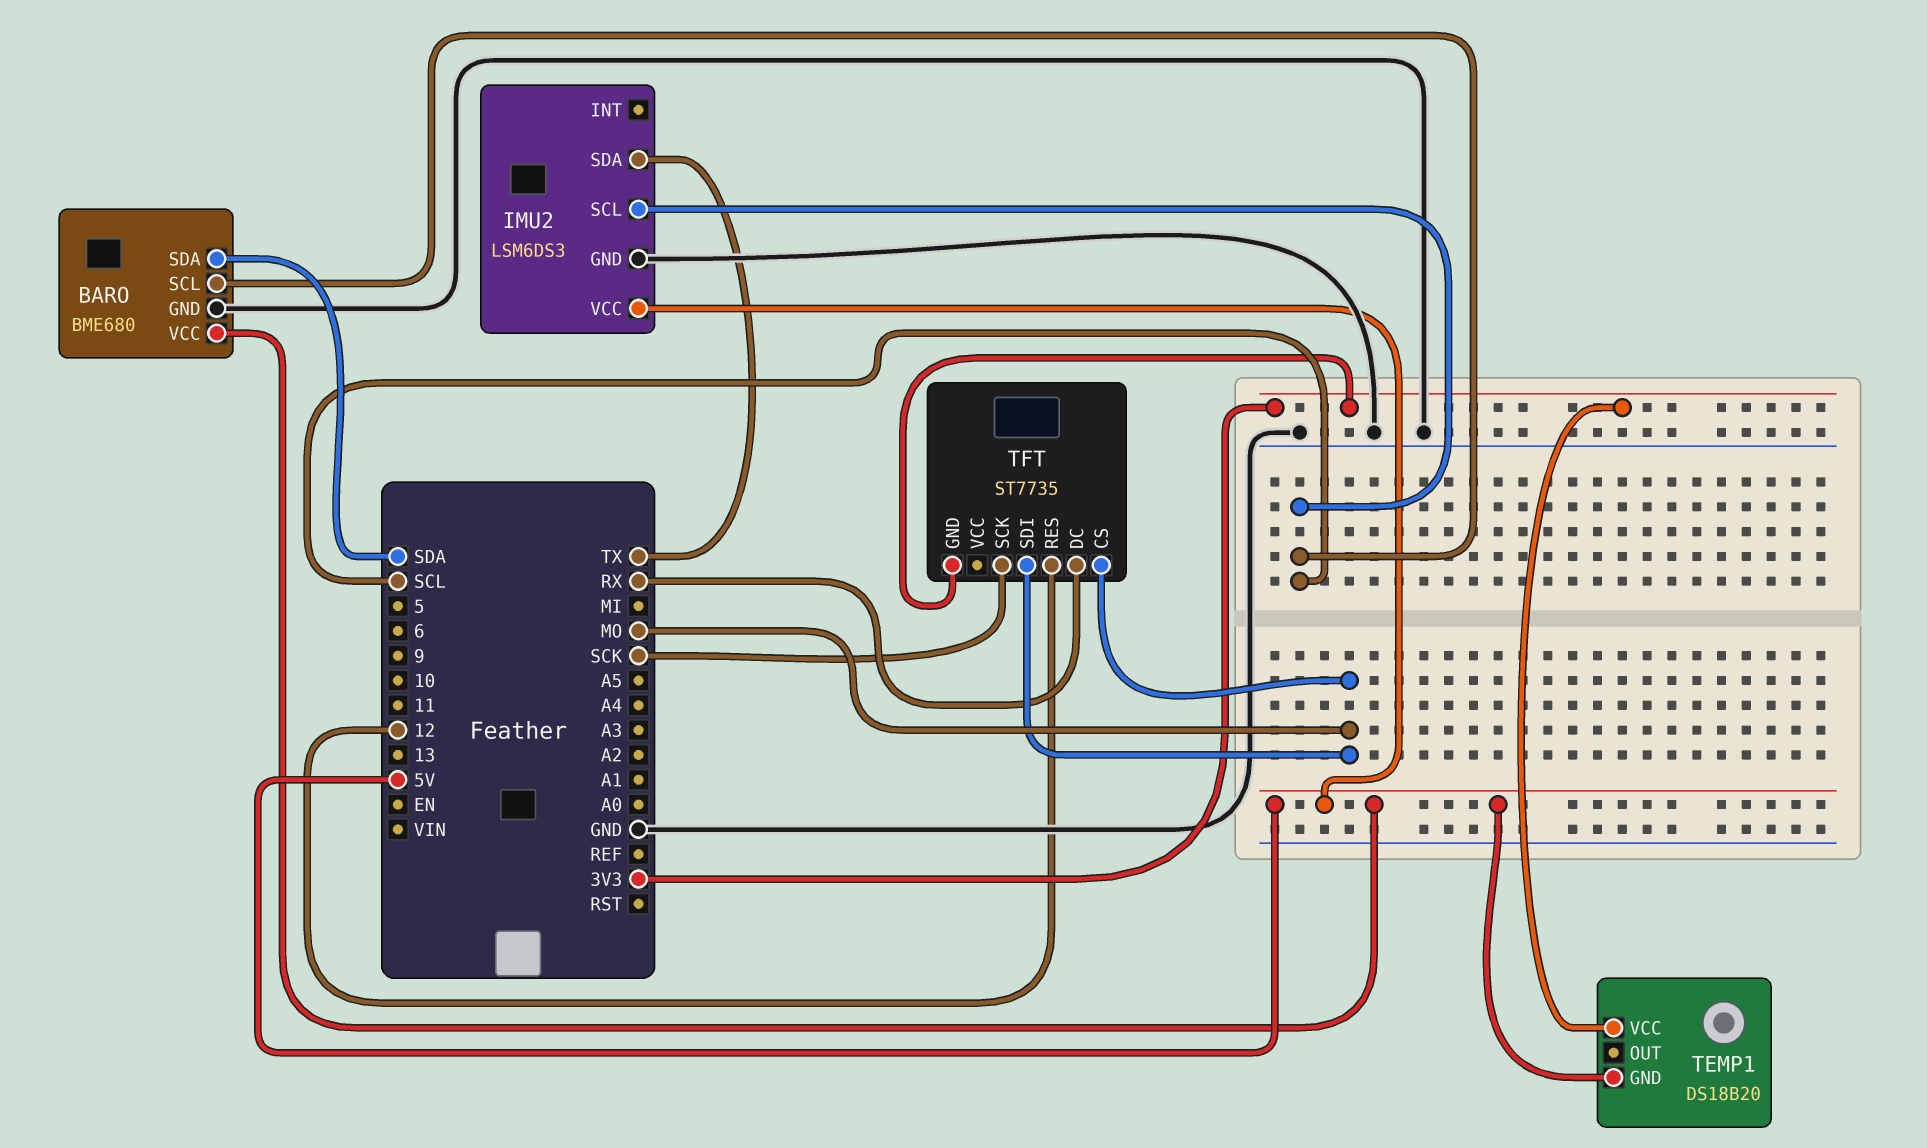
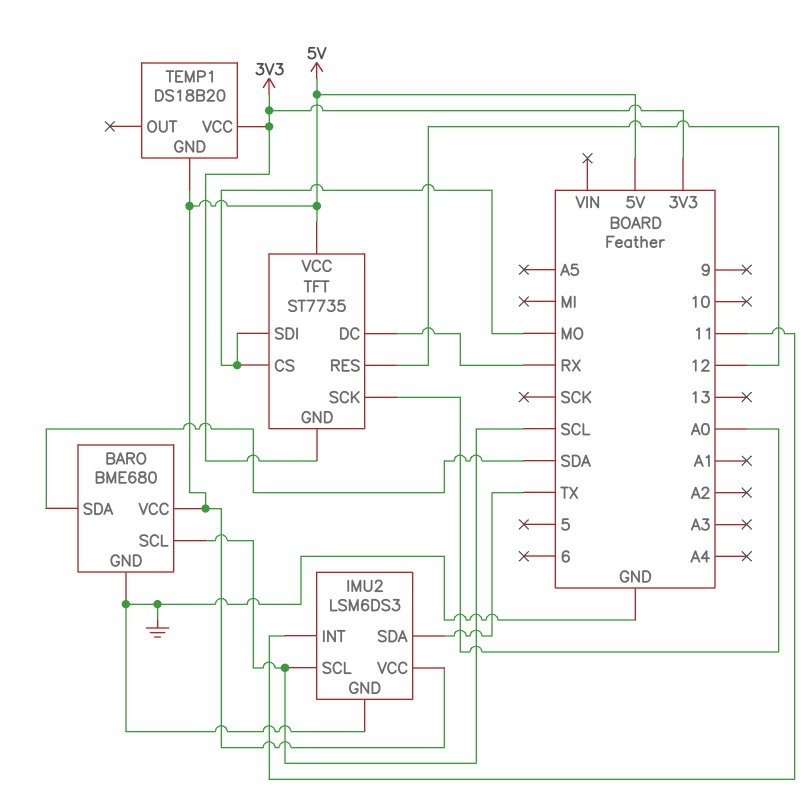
IMU2 pin INT: none -> 11
TFT pin SCK: SCK -> A0
TFT pin VCC: none -> 5V

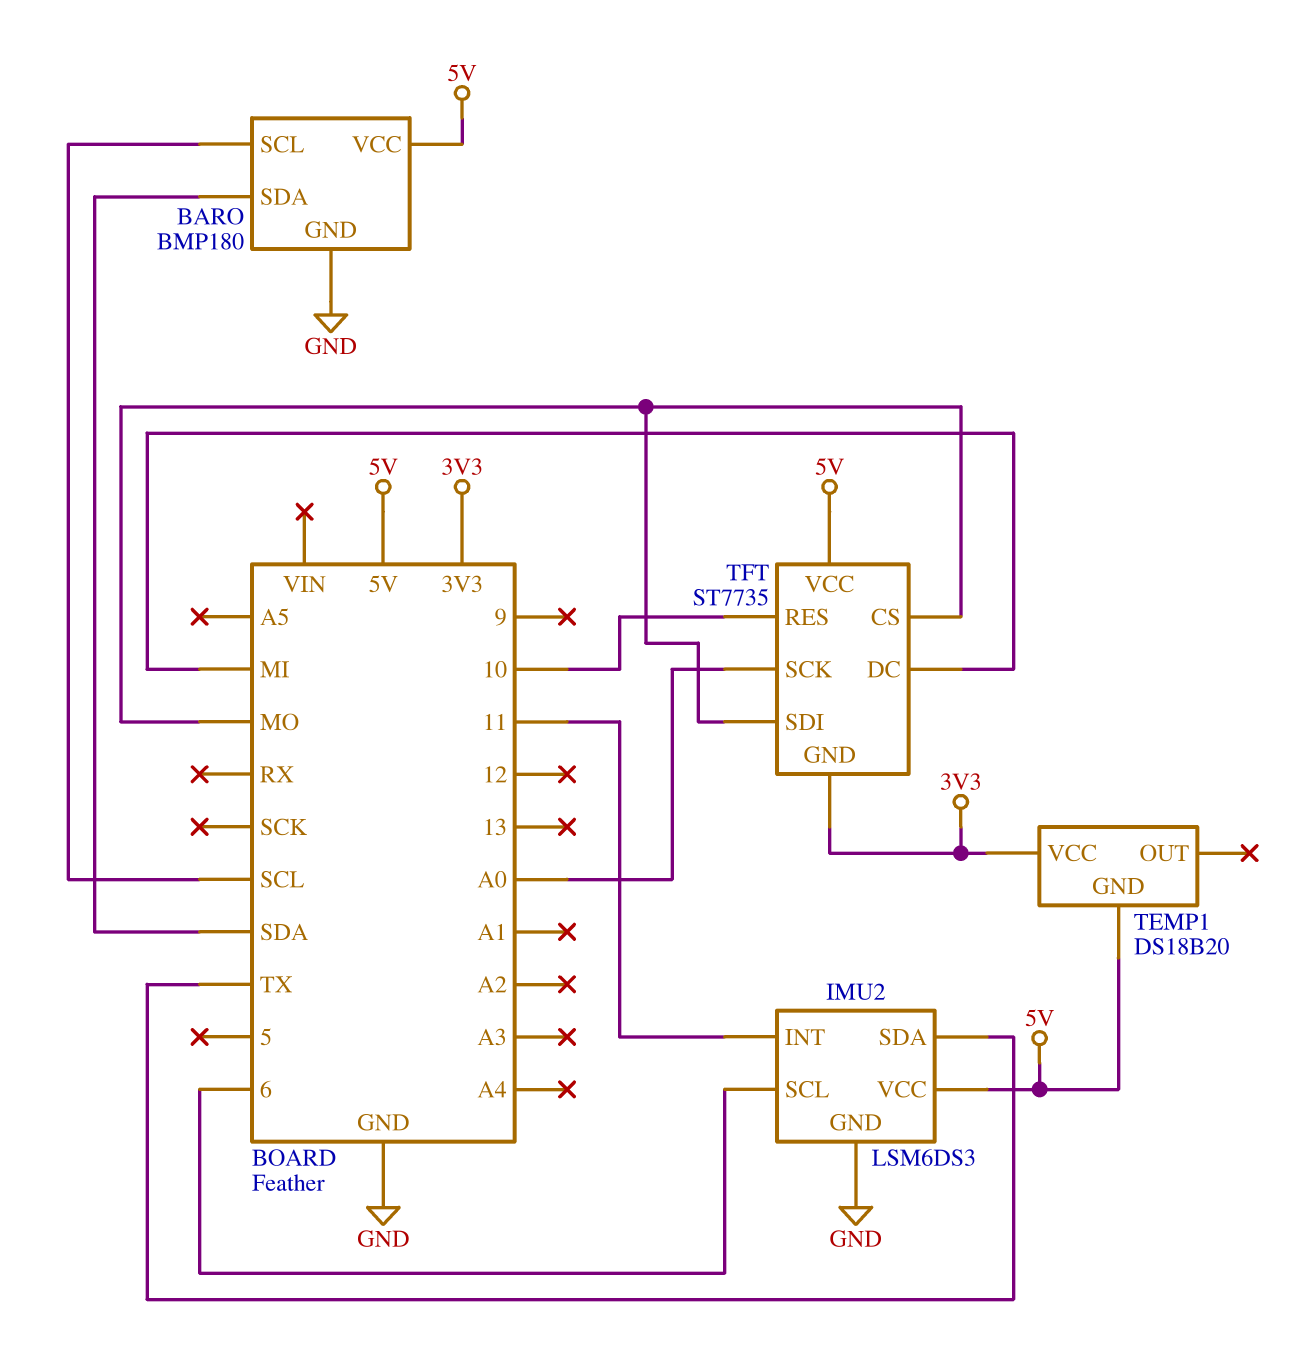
BARO: BME680 -> BMP180
IMU2 pin SCL: SCL -> 6
TFT pin DC: RX -> MI
TFT pin RES: 12 -> 10

